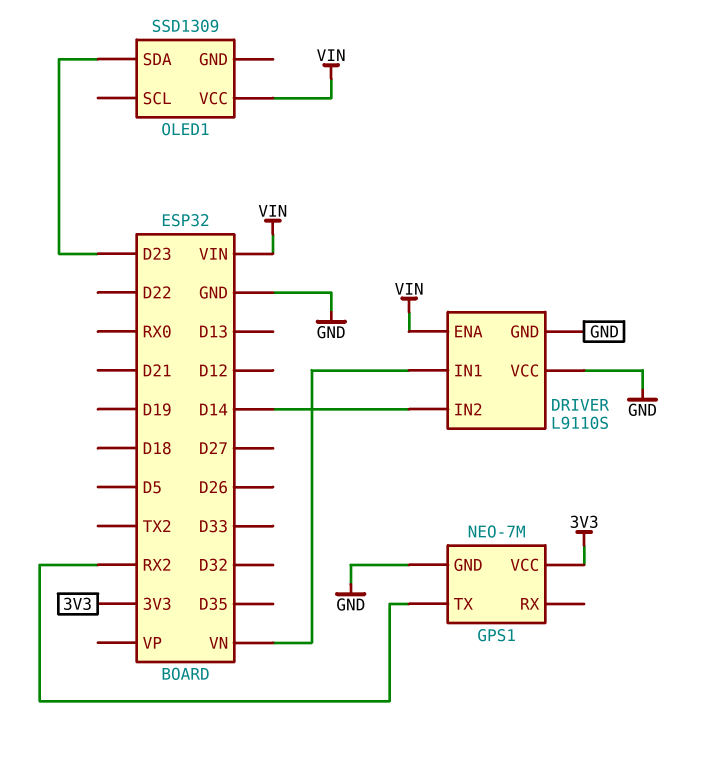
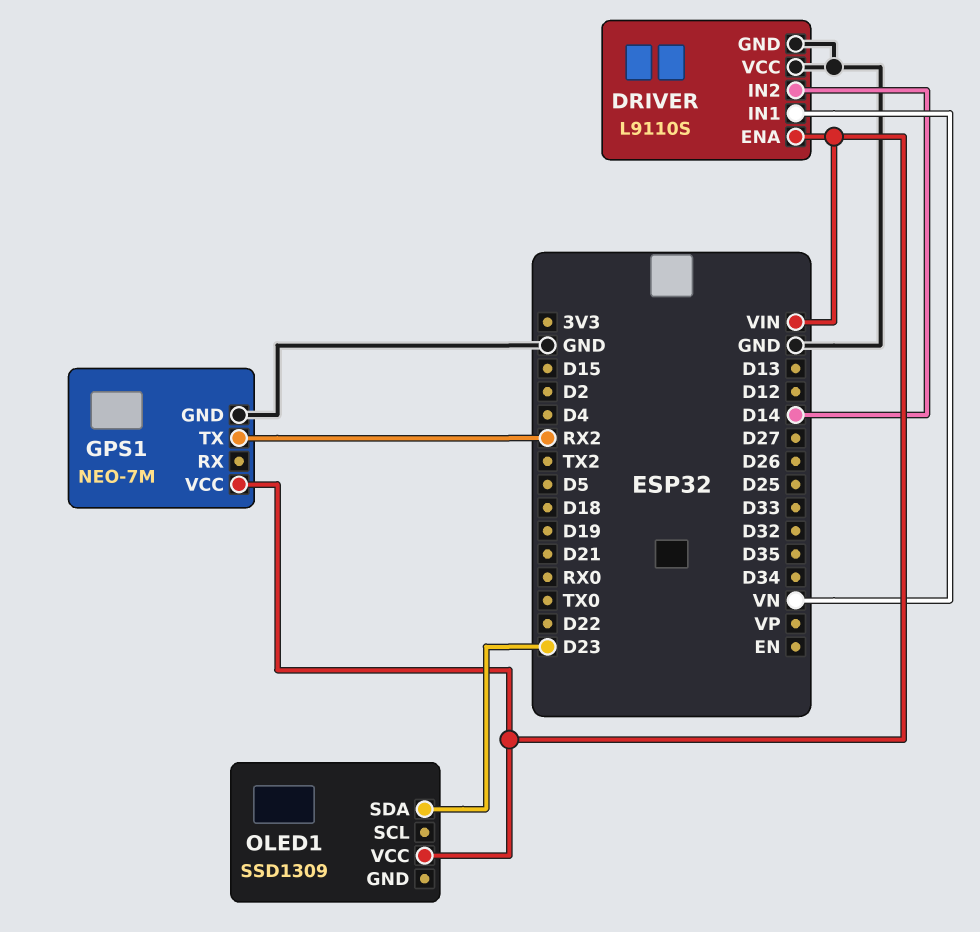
GPS1 pin VCC: 3V3 -> VIN

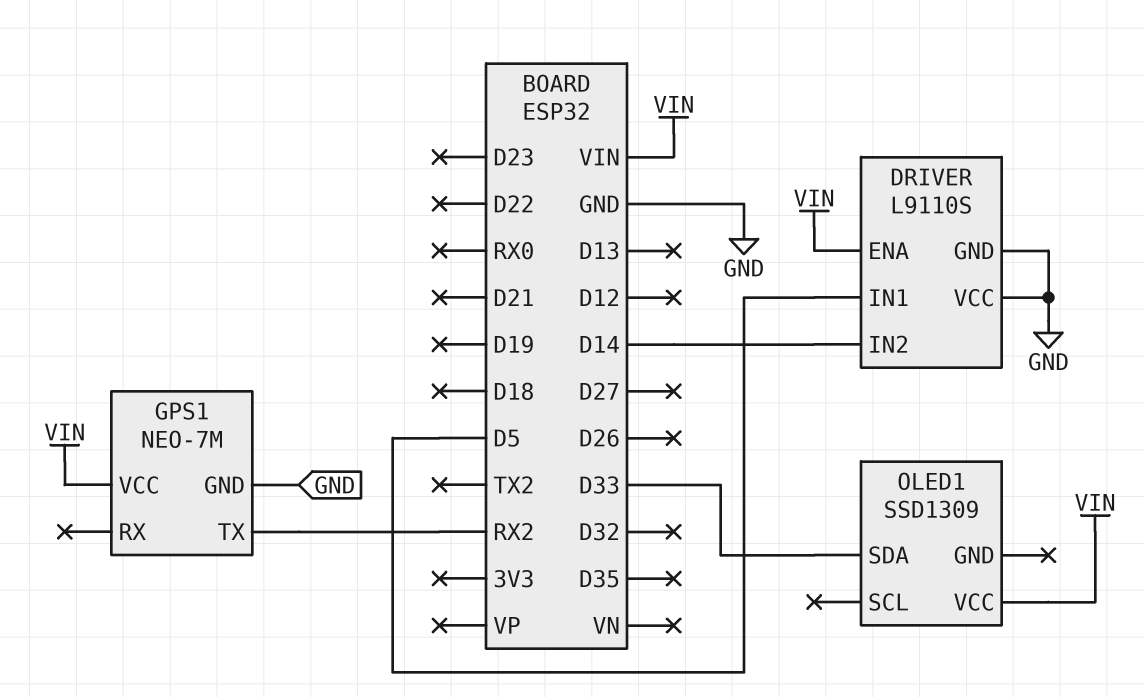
DRIVER pin IN1: VN -> D5
OLED1 pin SDA: D23 -> D33

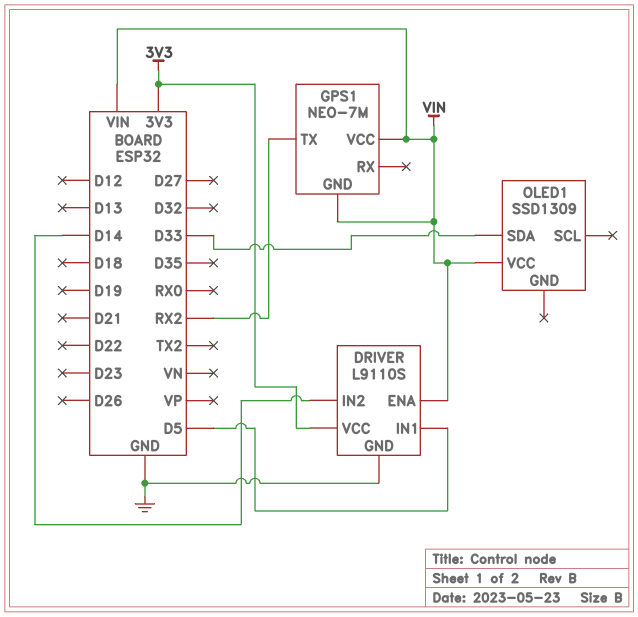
DRIVER pin VCC: GND -> 3V3
GPS1 pin GND: GND -> VIN

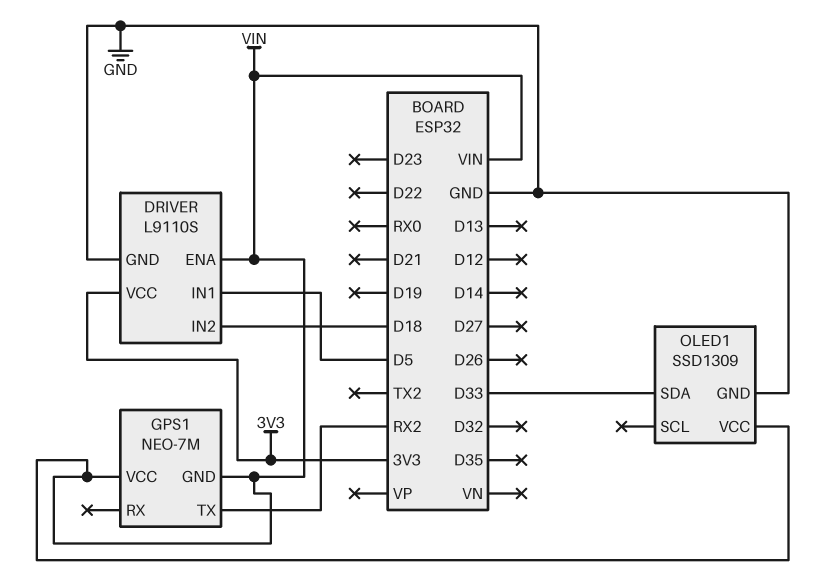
DRIVER pin IN2: D14 -> D18
OLED1 pin GND: none -> GND

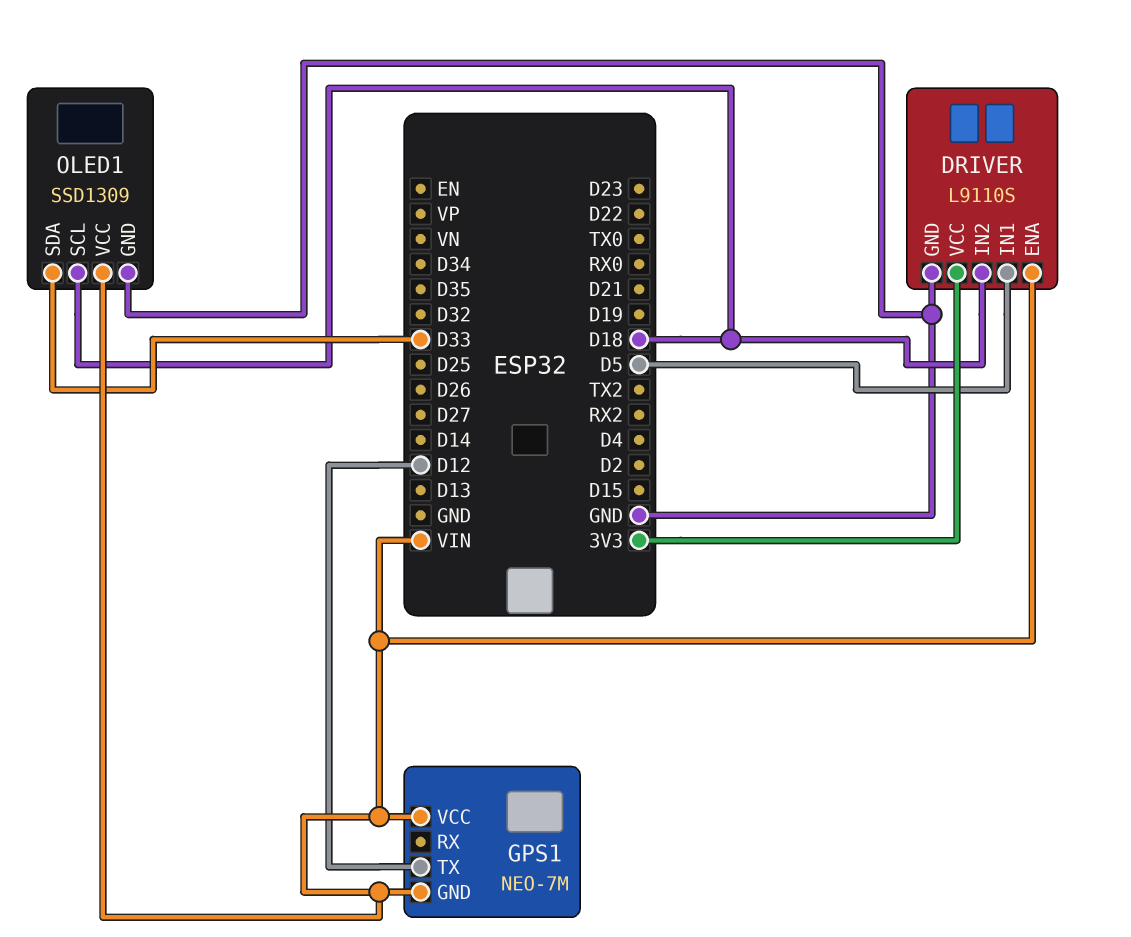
GPS1 pin TX: RX2 -> D12
OLED1 pin SCL: none -> D18

